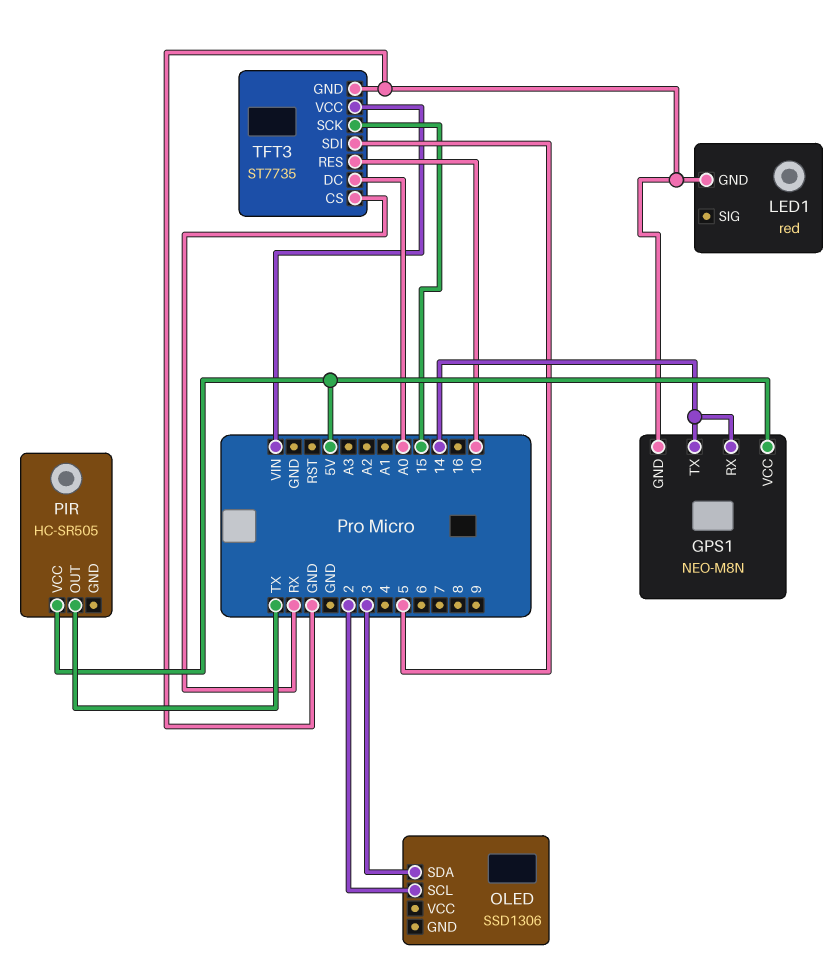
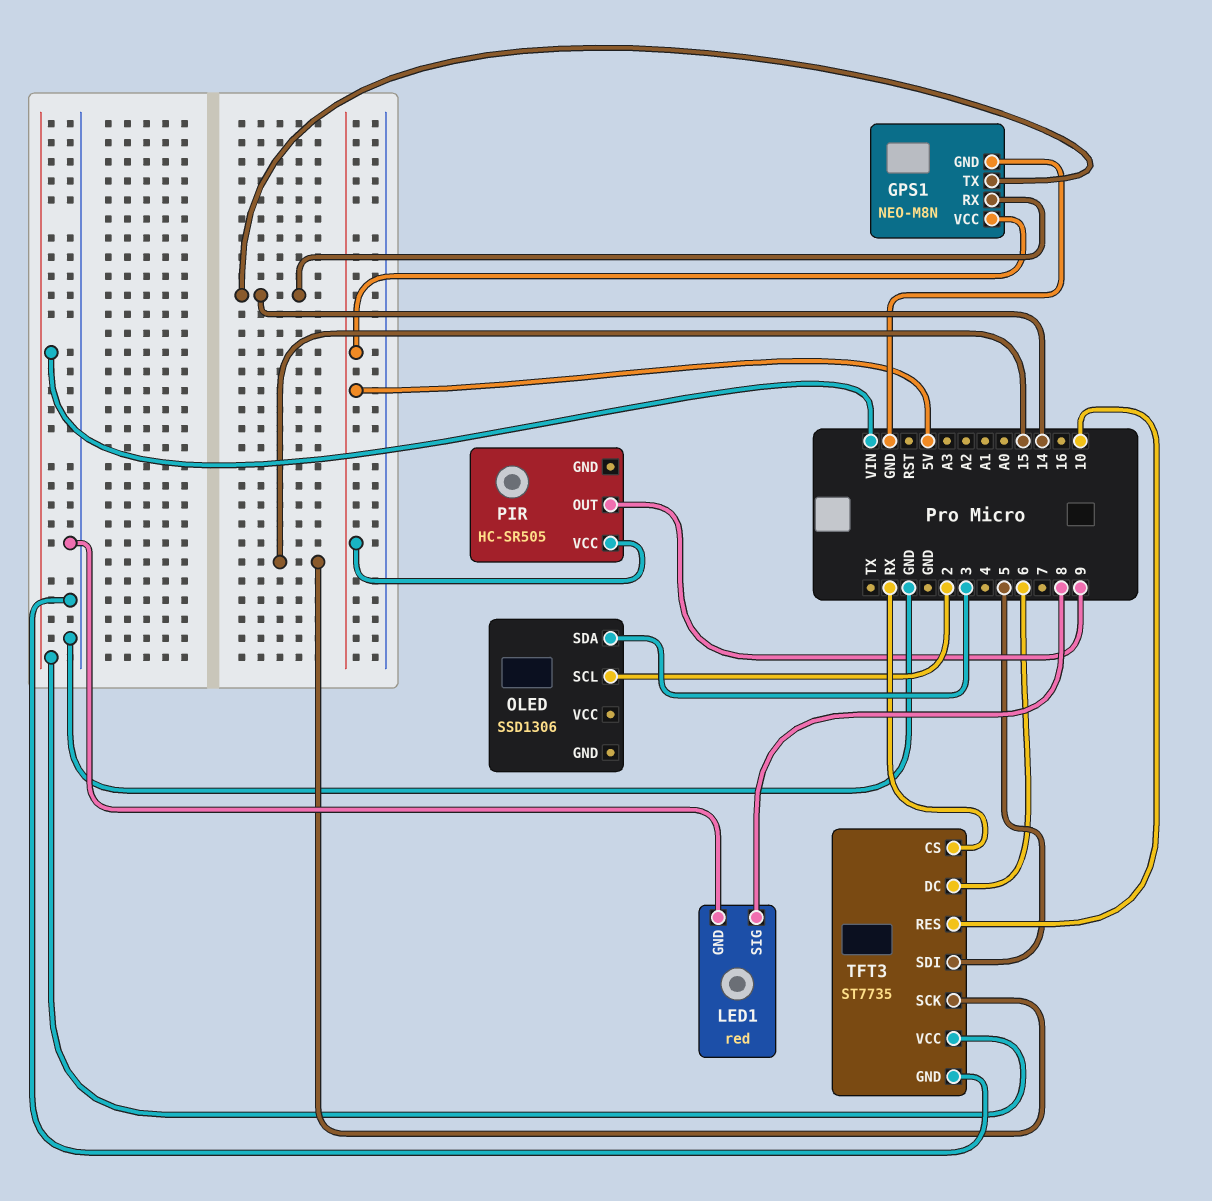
LED1 pin SIG: none -> 8
PIR pin OUT: TX -> 9
TFT3 pin DC: A0 -> 6

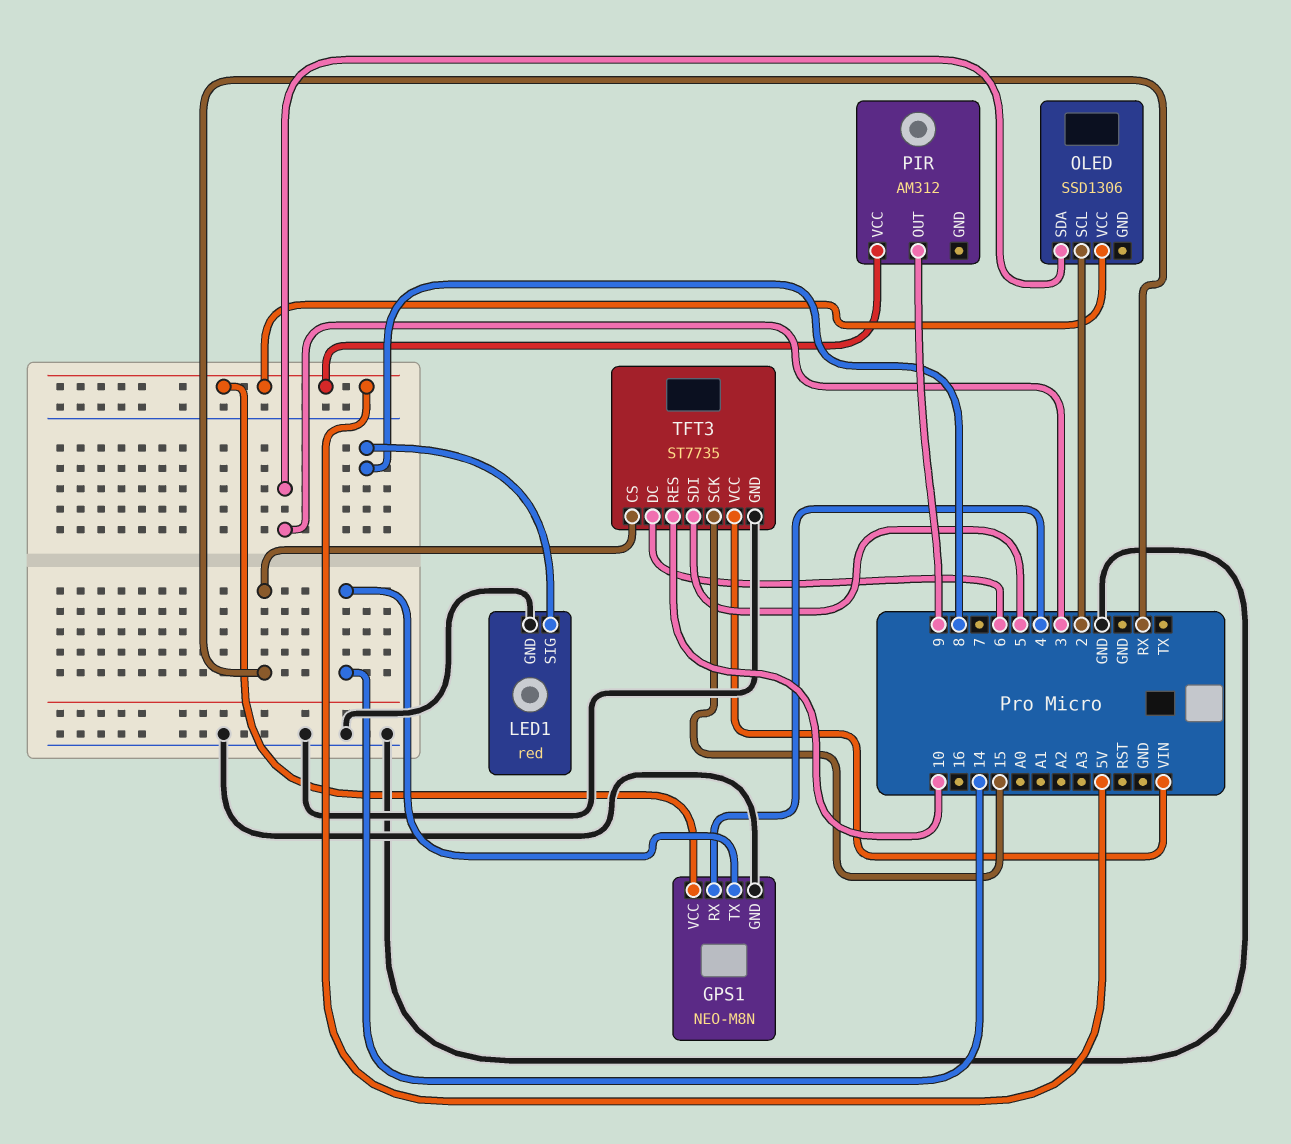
GPS1 pin RX: 14 -> 4
OLED pin VCC: none -> 5V
PIR: HC-SR505 -> AM312

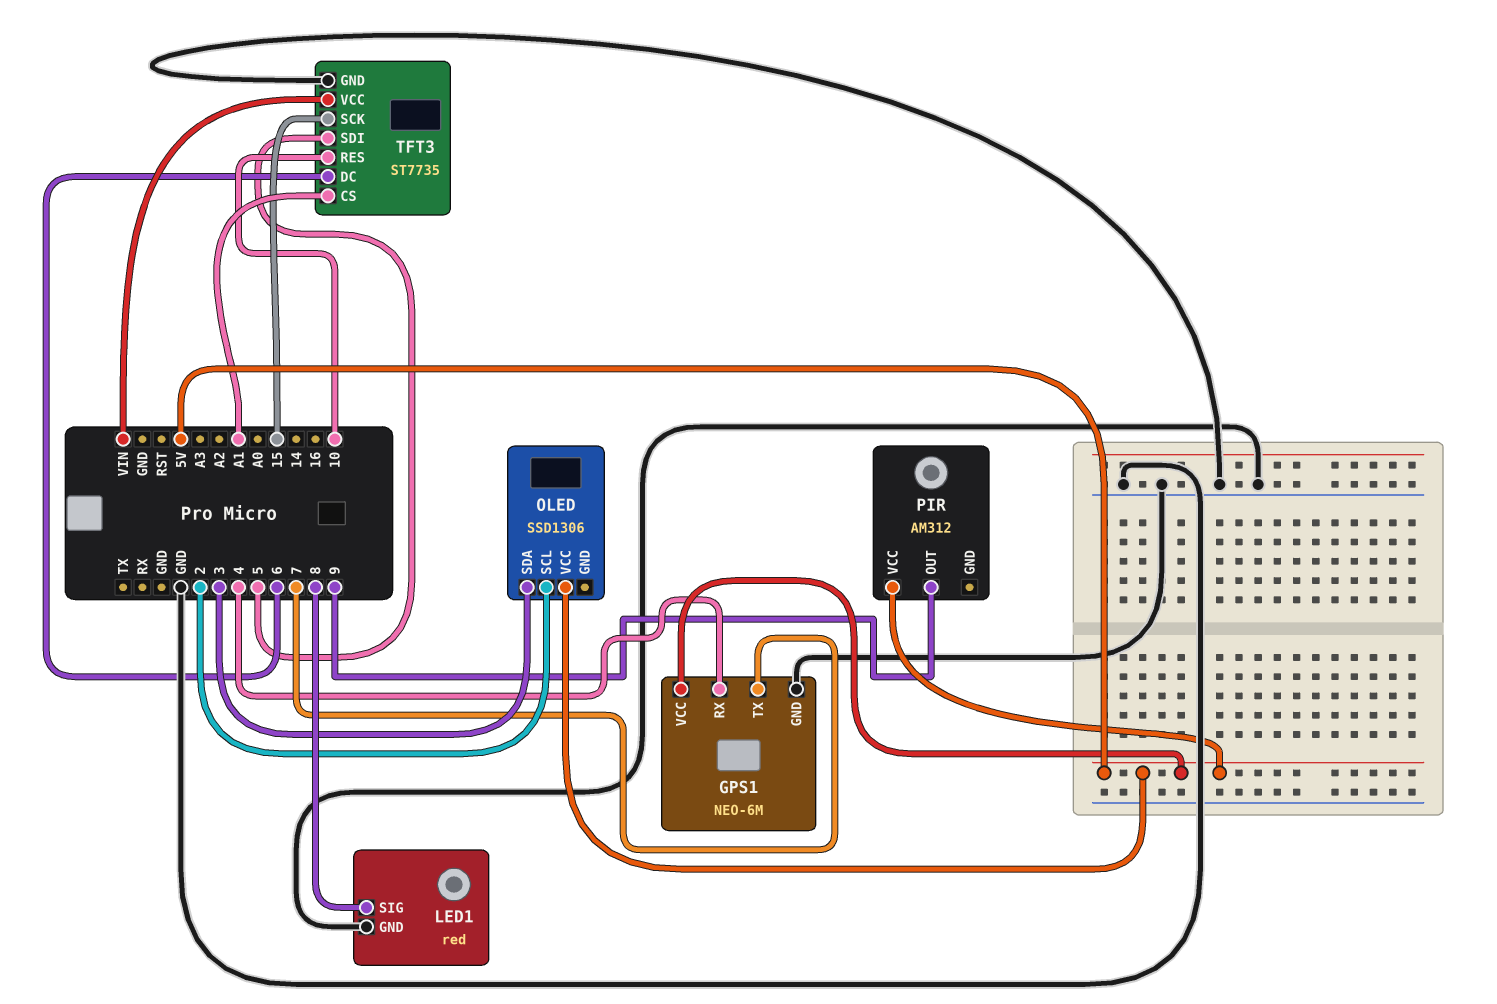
GPS1: NEO-M8N -> NEO-6M
GPS1 pin TX: 14 -> 7
TFT3 pin CS: RX -> A1

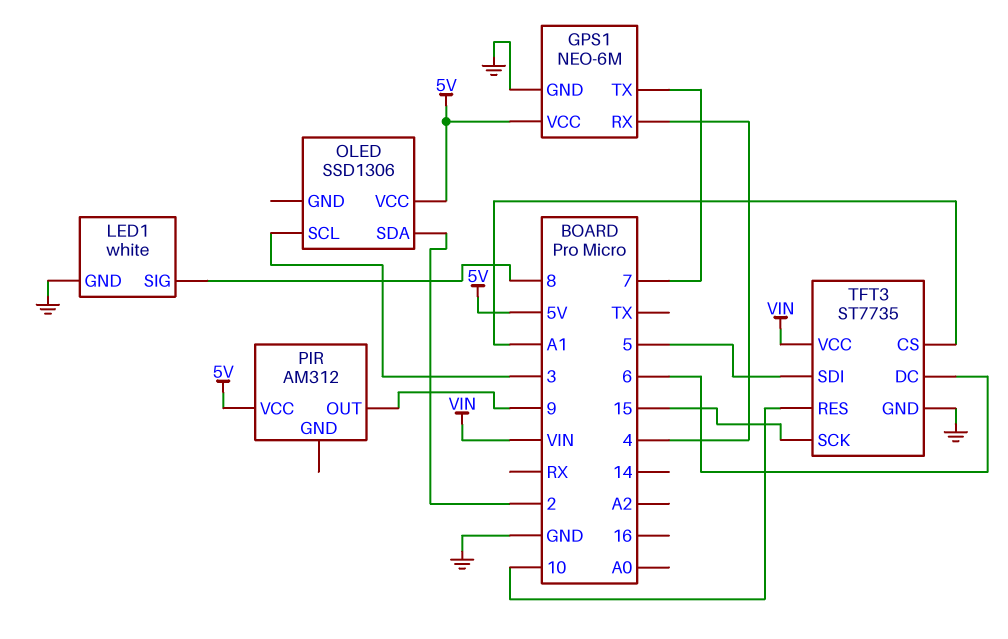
LED1: red -> white
OLED pin SCL: 2 -> 3
OLED pin SDA: 3 -> 2

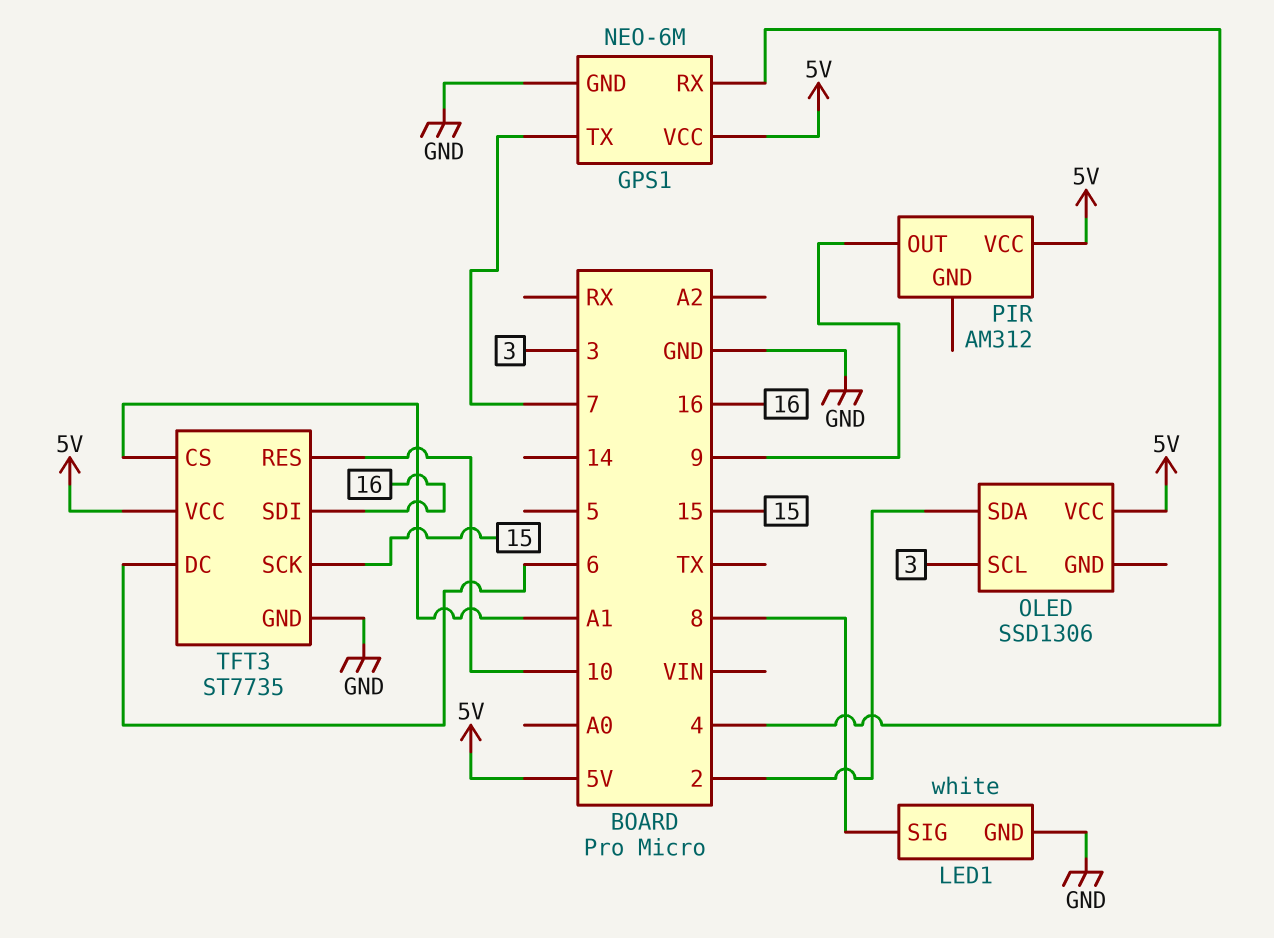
TFT3 pin SDI: 5 -> 16
TFT3 pin VCC: VIN -> 5V

